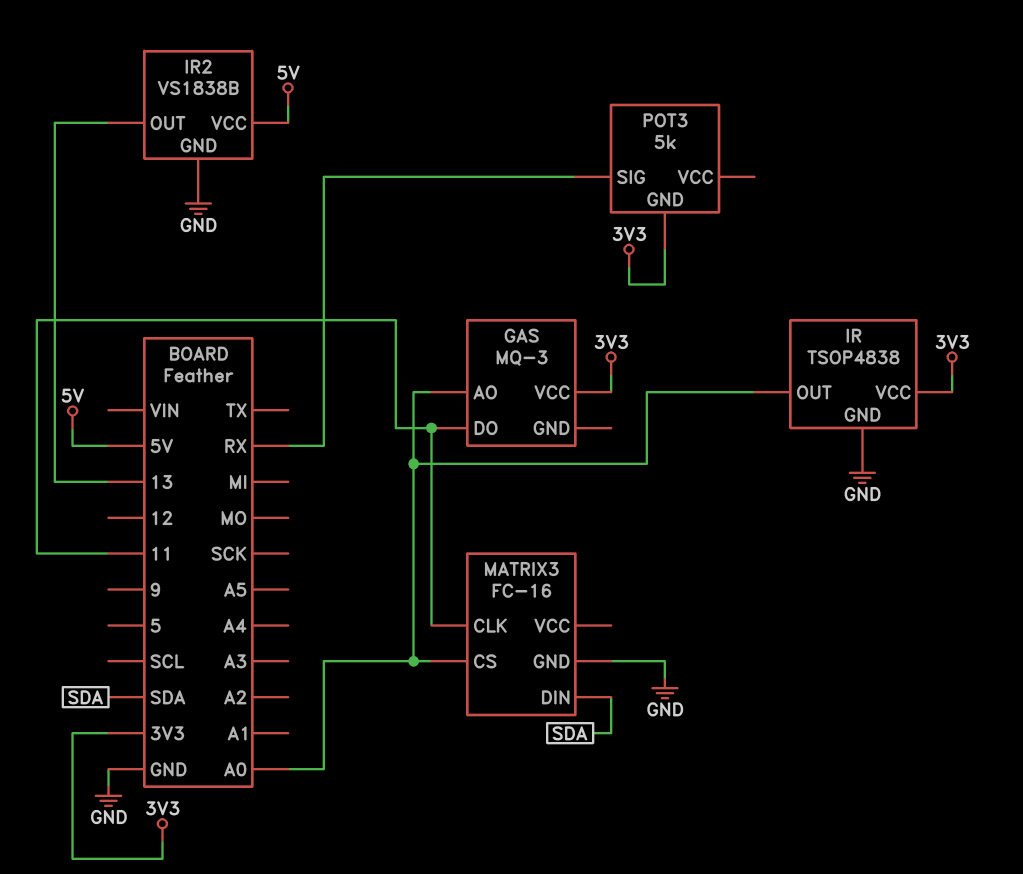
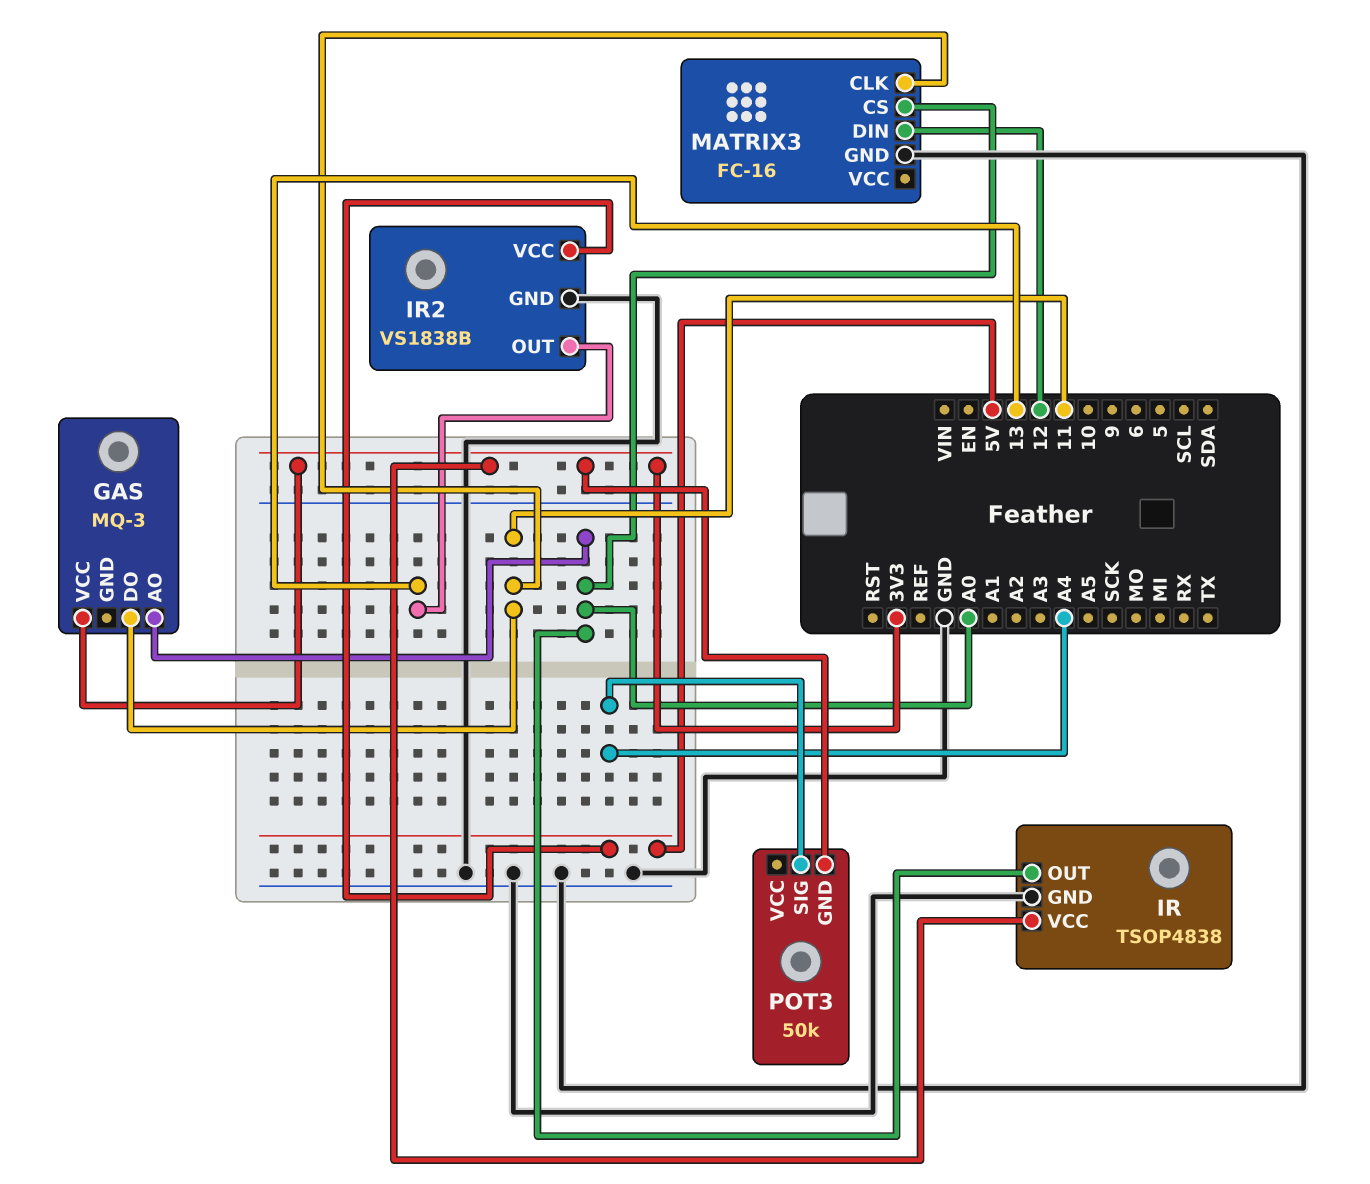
MATRIX3 pin DIN: SDA -> 12
POT3: 5k -> 50k
POT3 pin SIG: RX -> A4

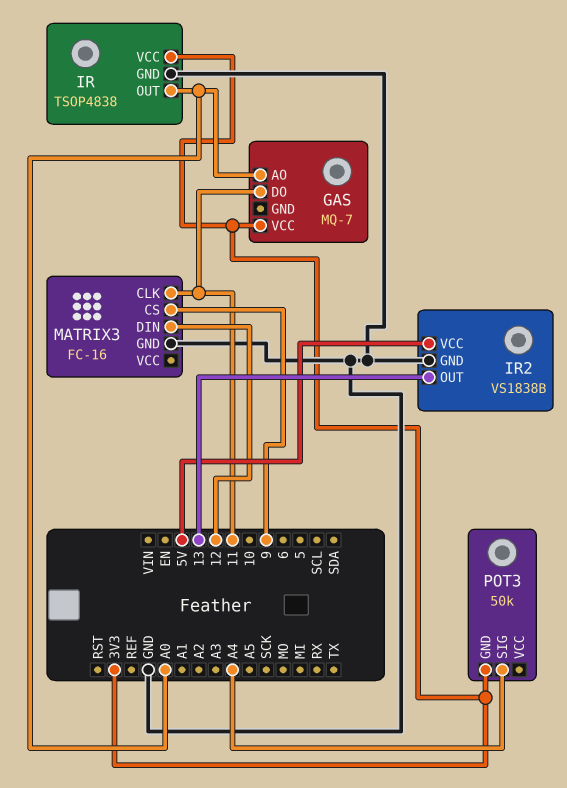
GAS: MQ-3 -> MQ-7
MATRIX3 pin CS: A0 -> 9

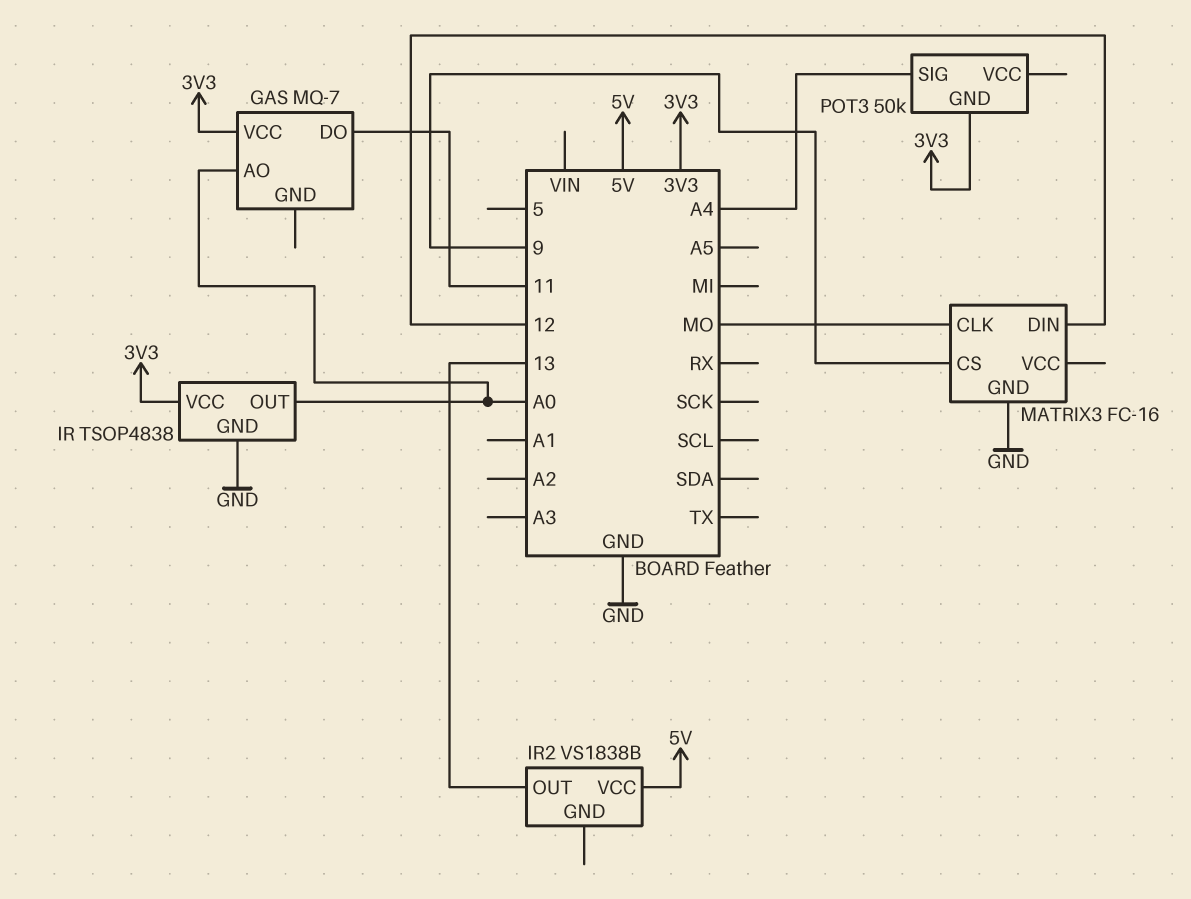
IR2 pin GND: GND -> none
MATRIX3 pin CLK: 11 -> MO

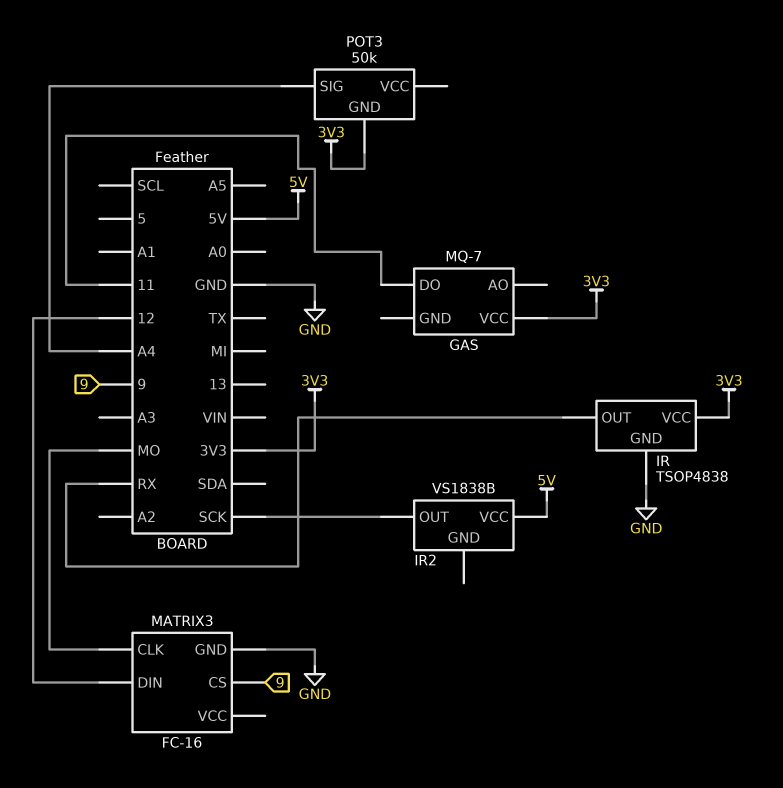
GAS pin AO: A0 -> none
IR pin OUT: A0 -> RX
IR2 pin OUT: 13 -> SCK

